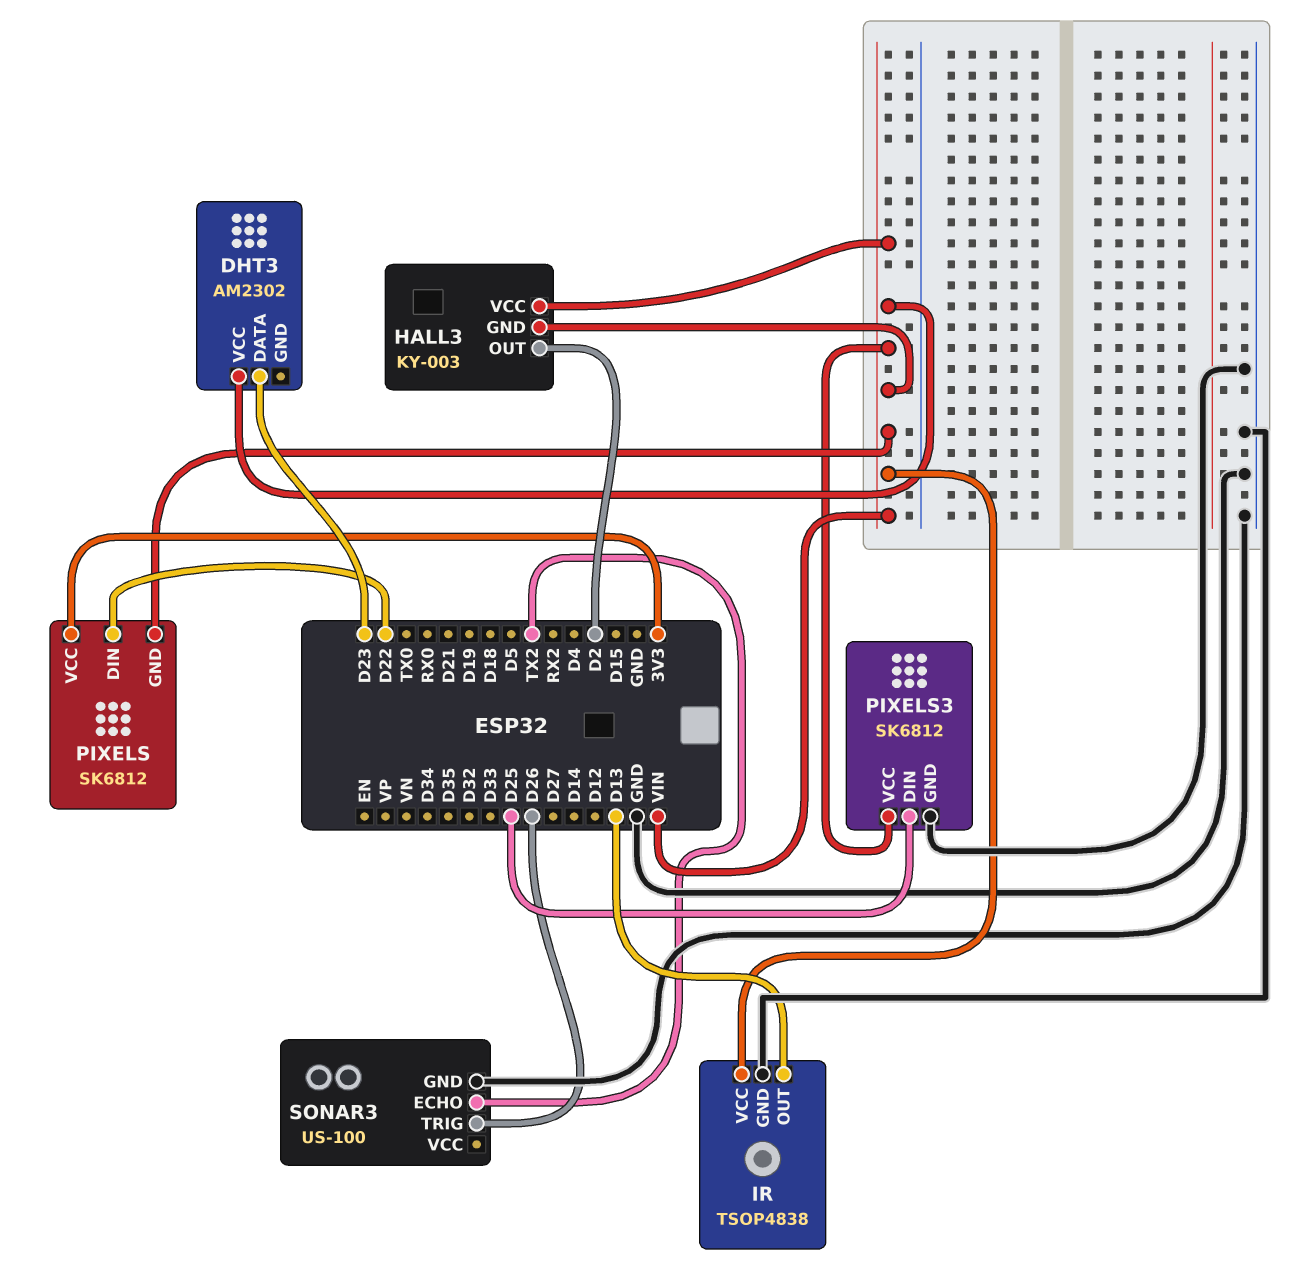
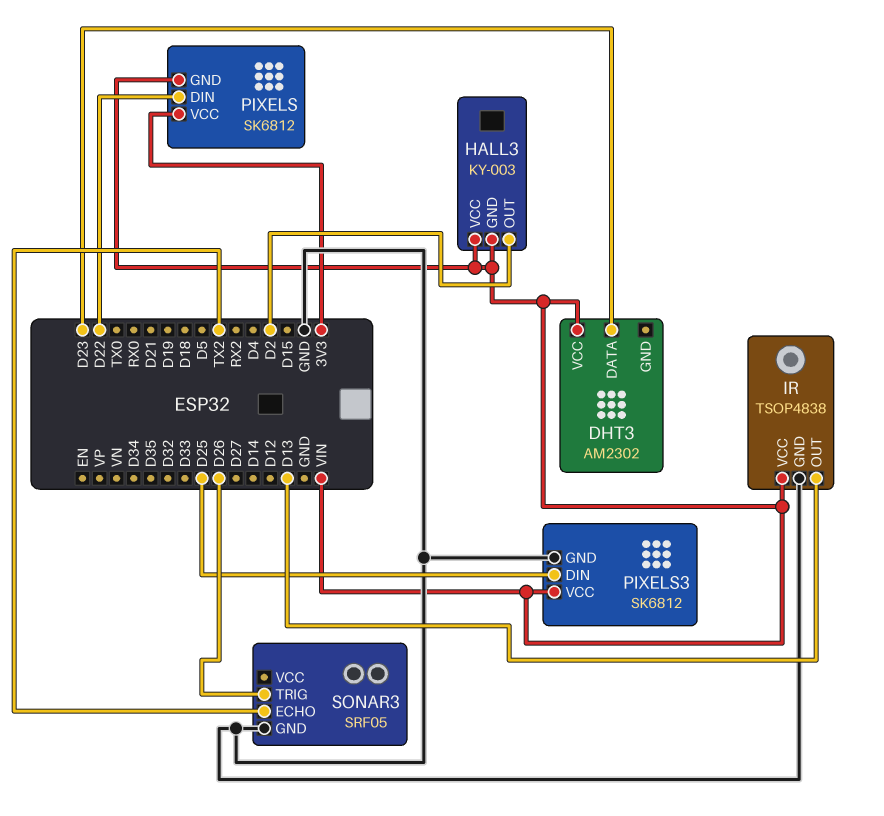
SONAR3: US-100 -> SRF05

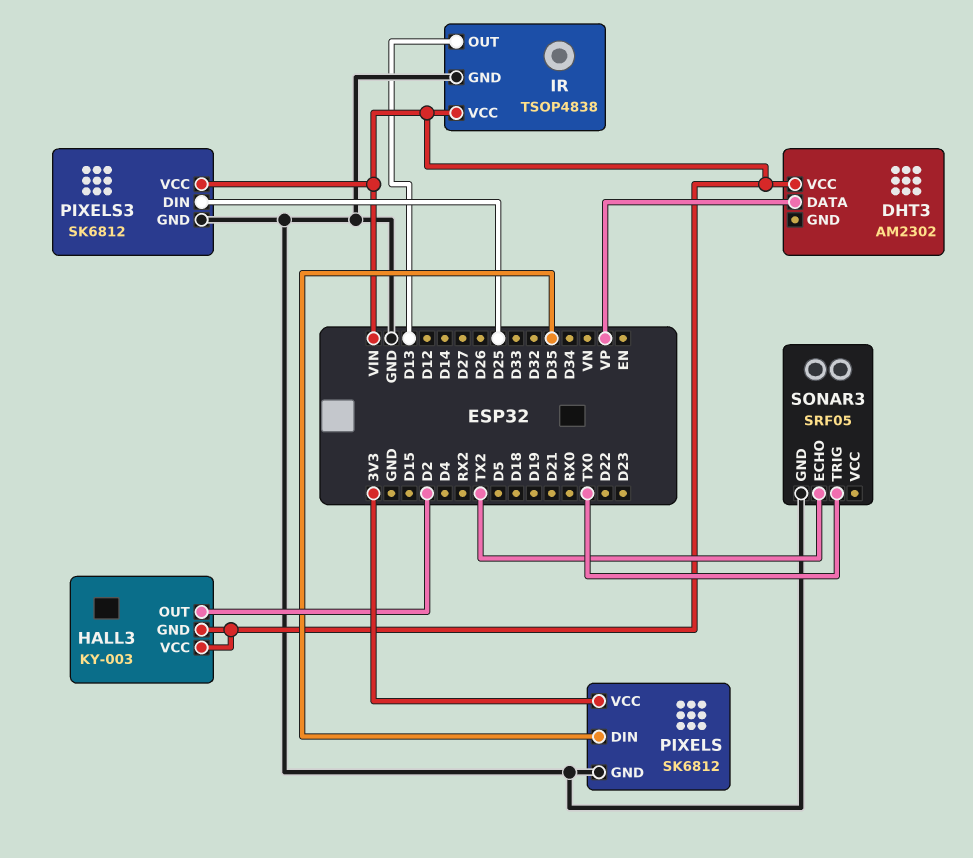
DHT3 pin DATA: D23 -> VP
PIXELS pin DIN: D22 -> D35
PIXELS pin GND: VIN -> GND
SONAR3 pin TRIG: D26 -> TX0

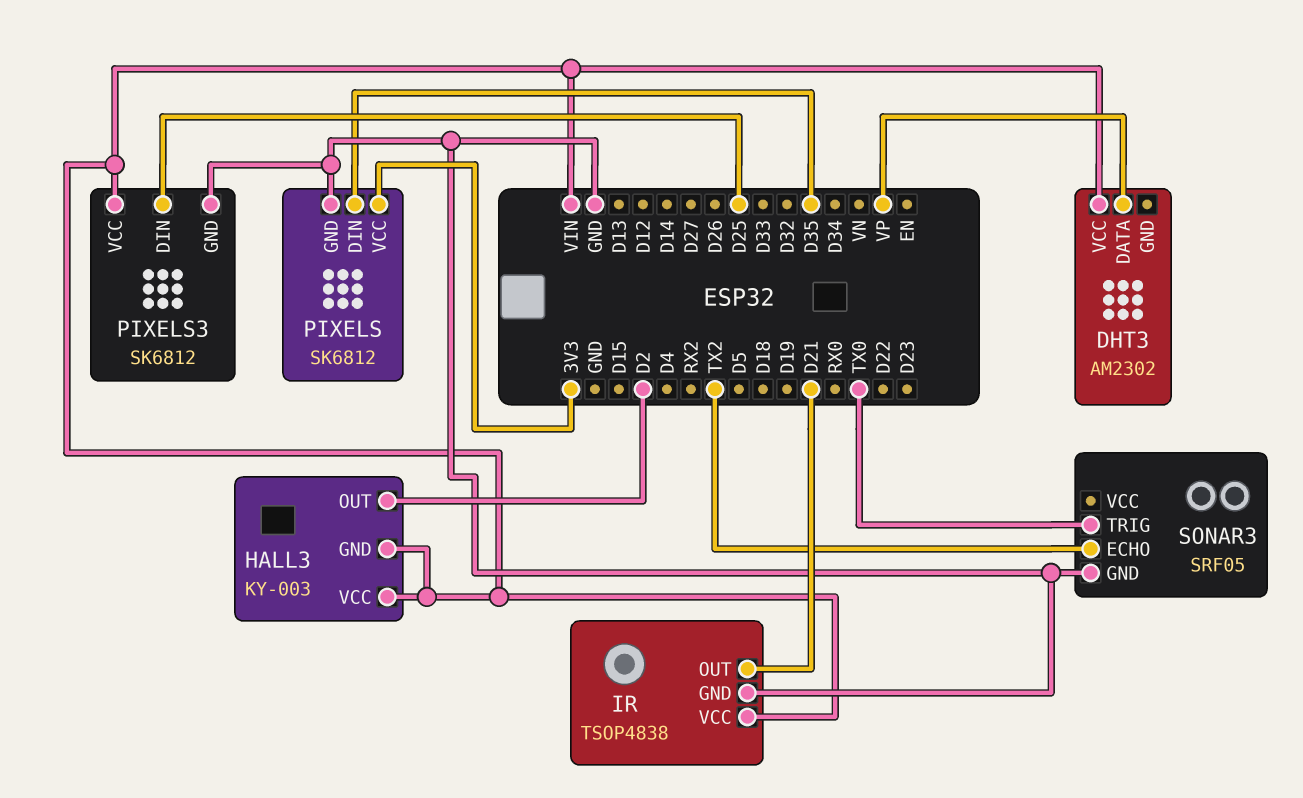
IR pin OUT: D13 -> D21

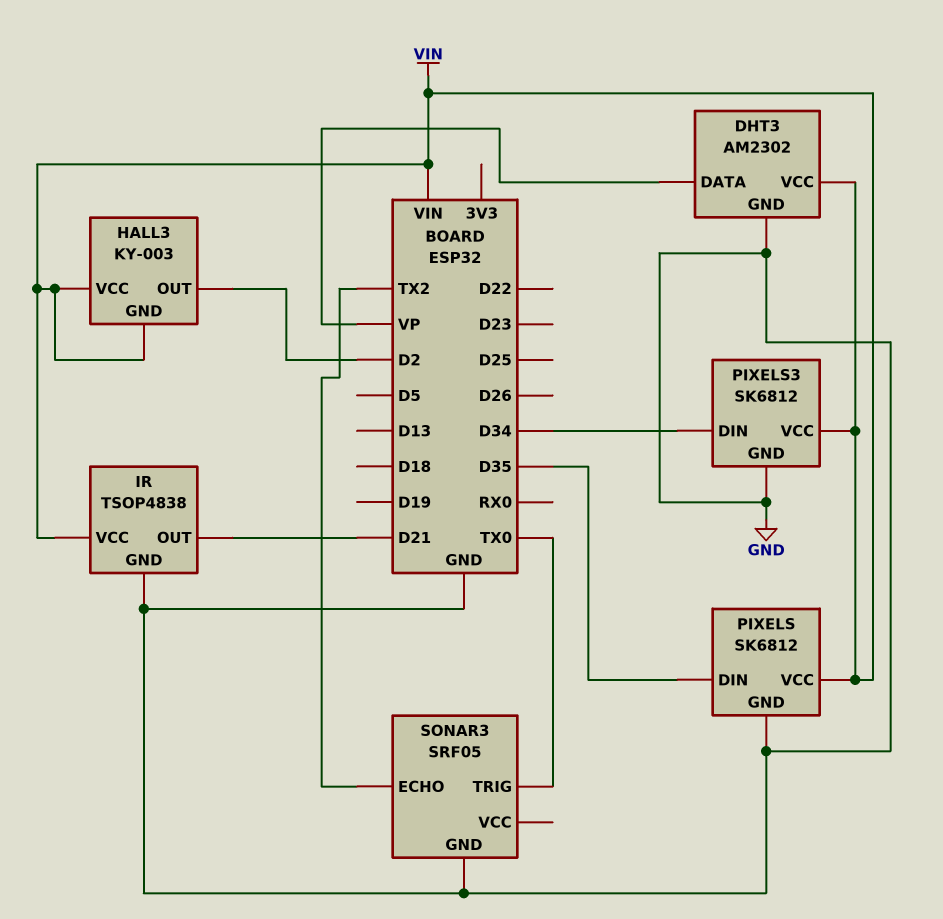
DHT3 pin GND: none -> GND
PIXELS pin VCC: 3V3 -> VIN
PIXELS3 pin DIN: D25 -> D34

